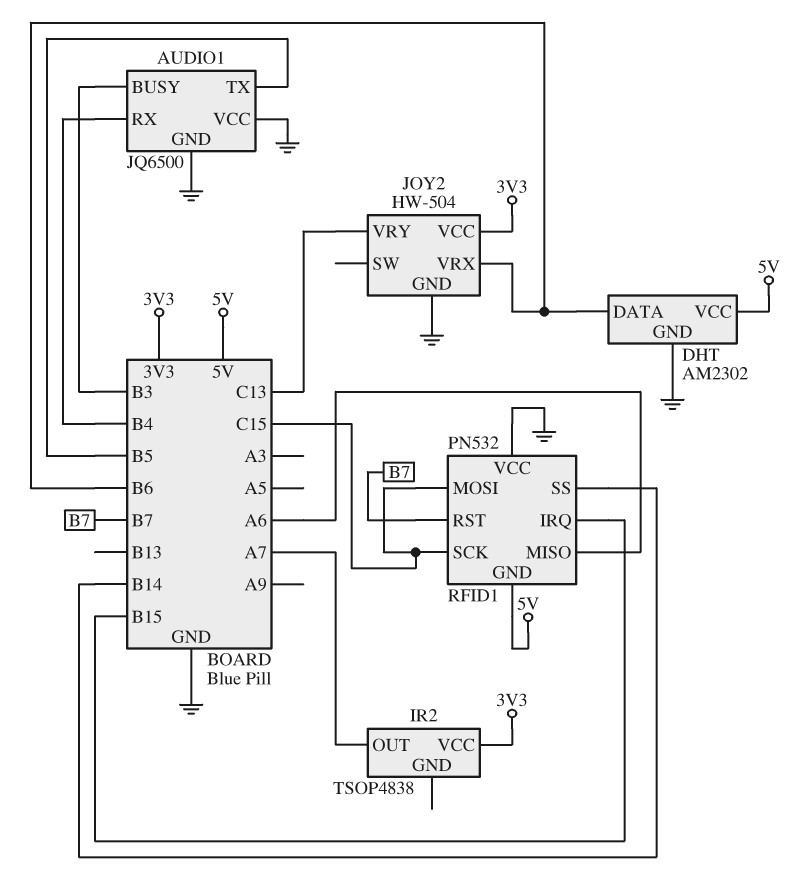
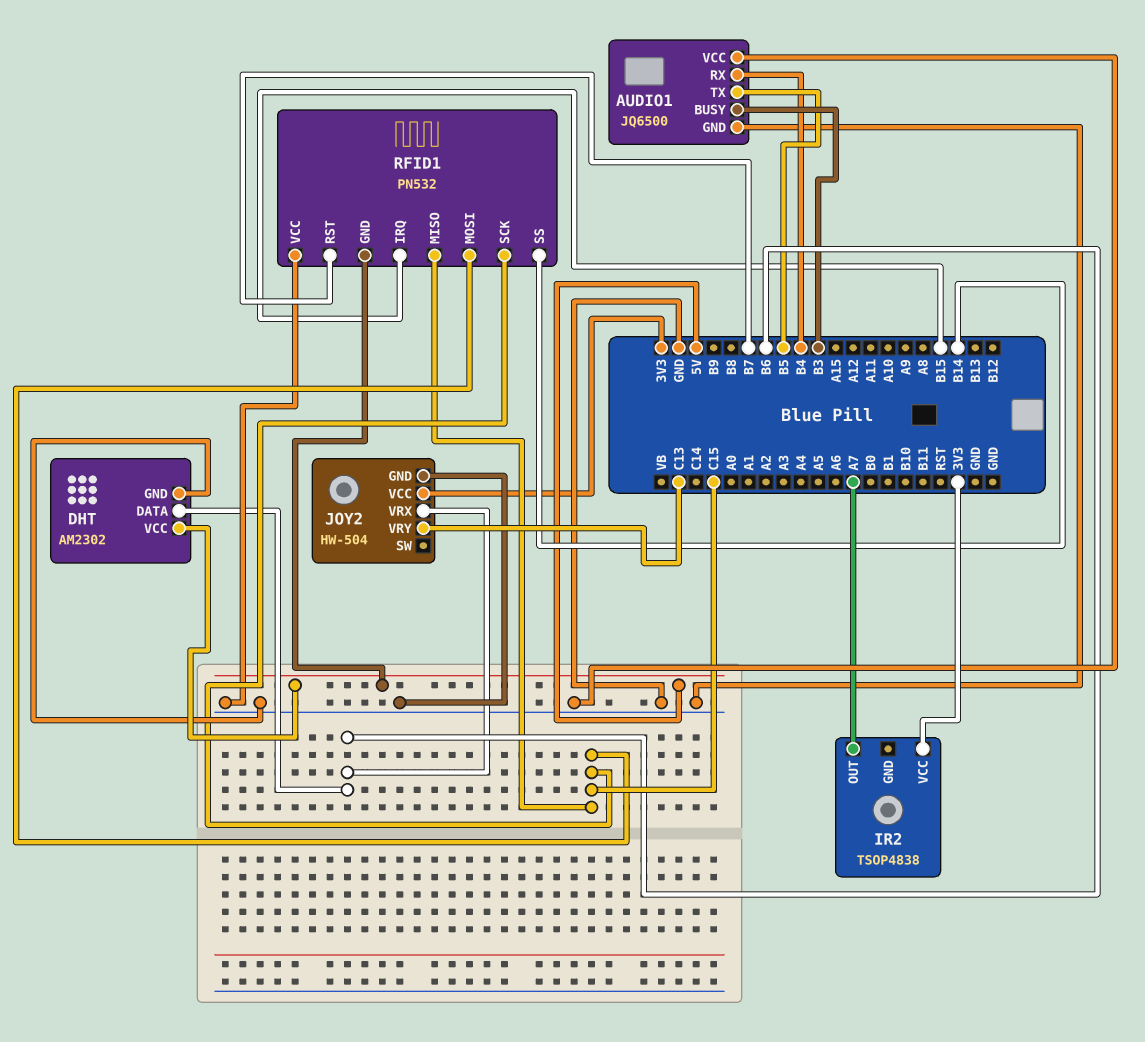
RFID1 pin MISO: A6 -> C15

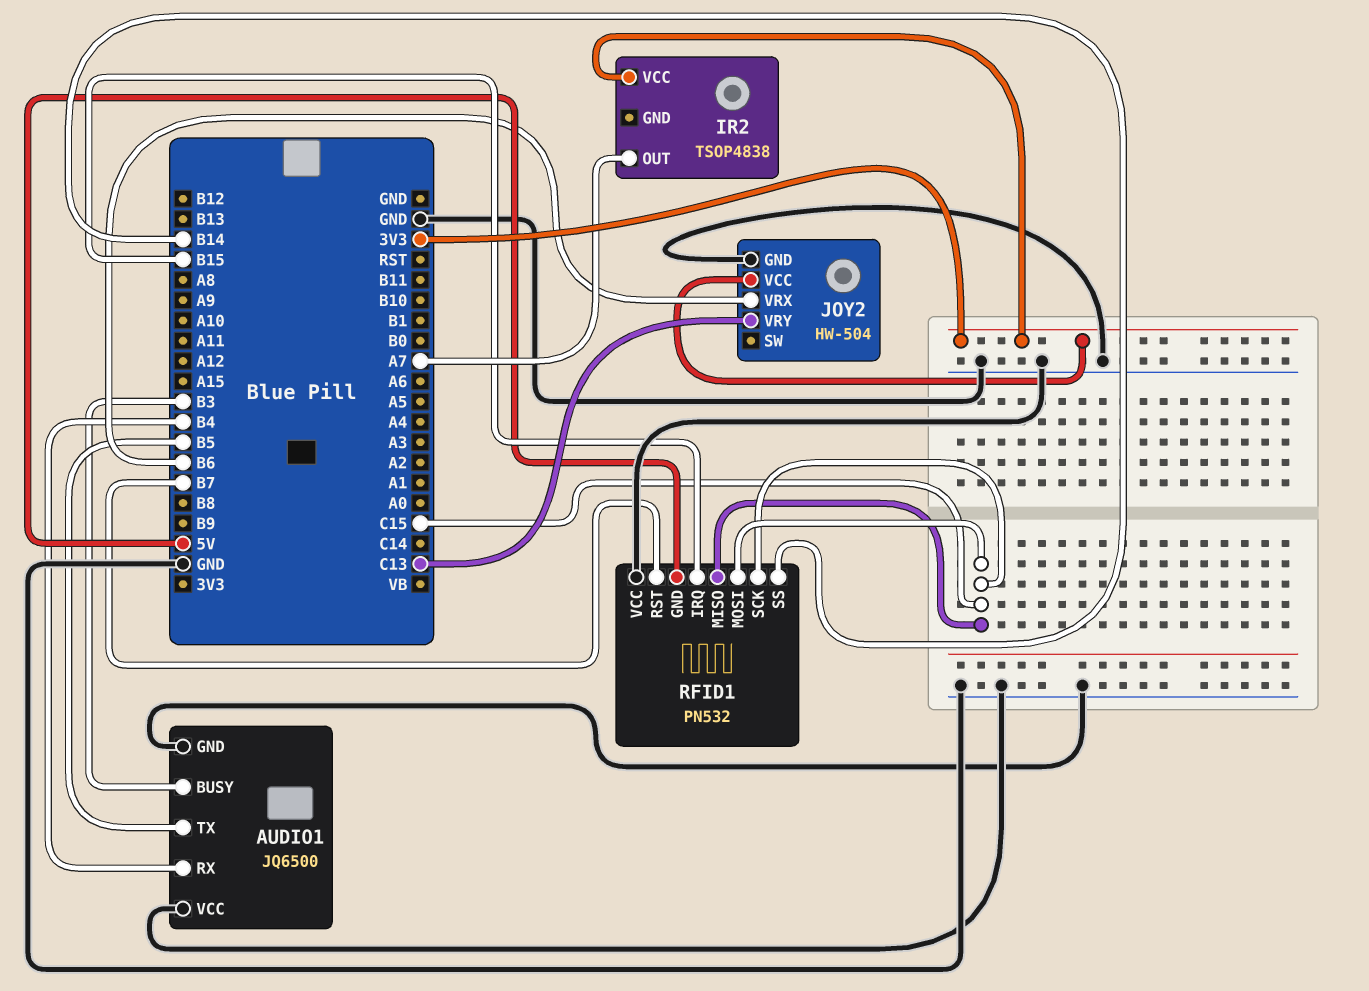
DHT: AM2302 -> none
DHT pin DATA: B6 -> none
DHT pin GND: GND -> none
DHT pin VCC: 5V -> none

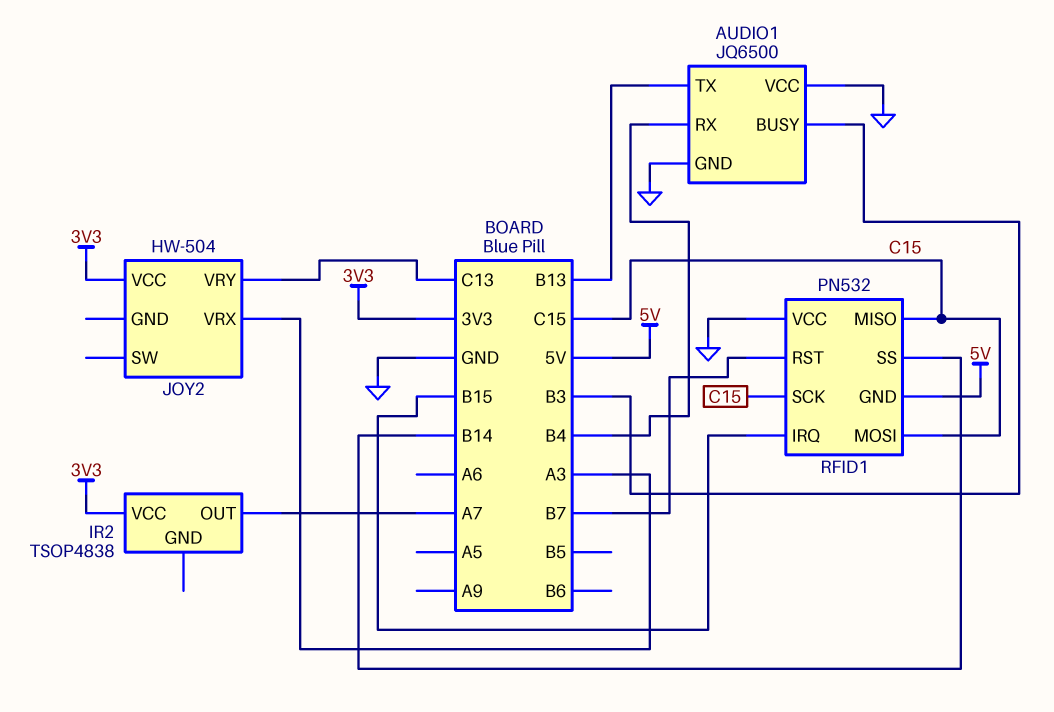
AUDIO1 pin TX: B5 -> B13
JOY2 pin GND: GND -> none
JOY2 pin VRX: B6 -> A3

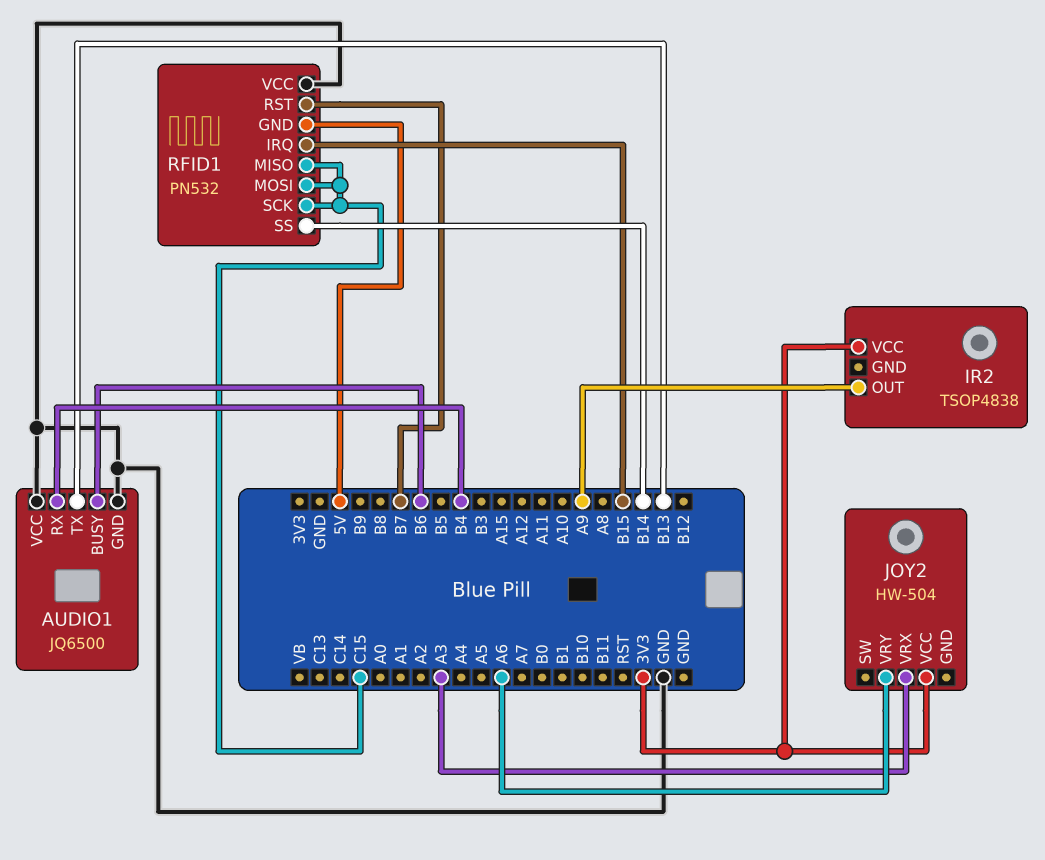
AUDIO1 pin BUSY: B3 -> B6
IR2 pin OUT: A7 -> A9
JOY2 pin VRY: C13 -> A6

